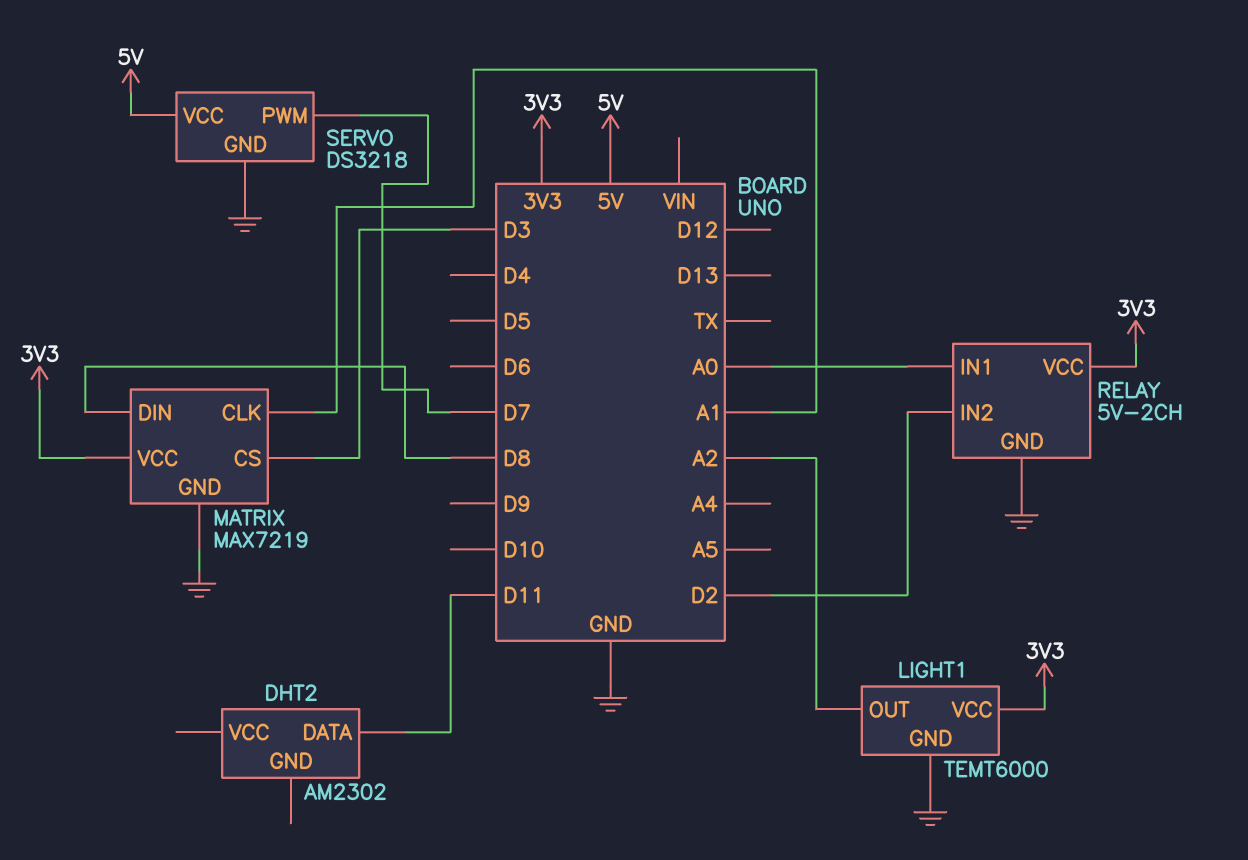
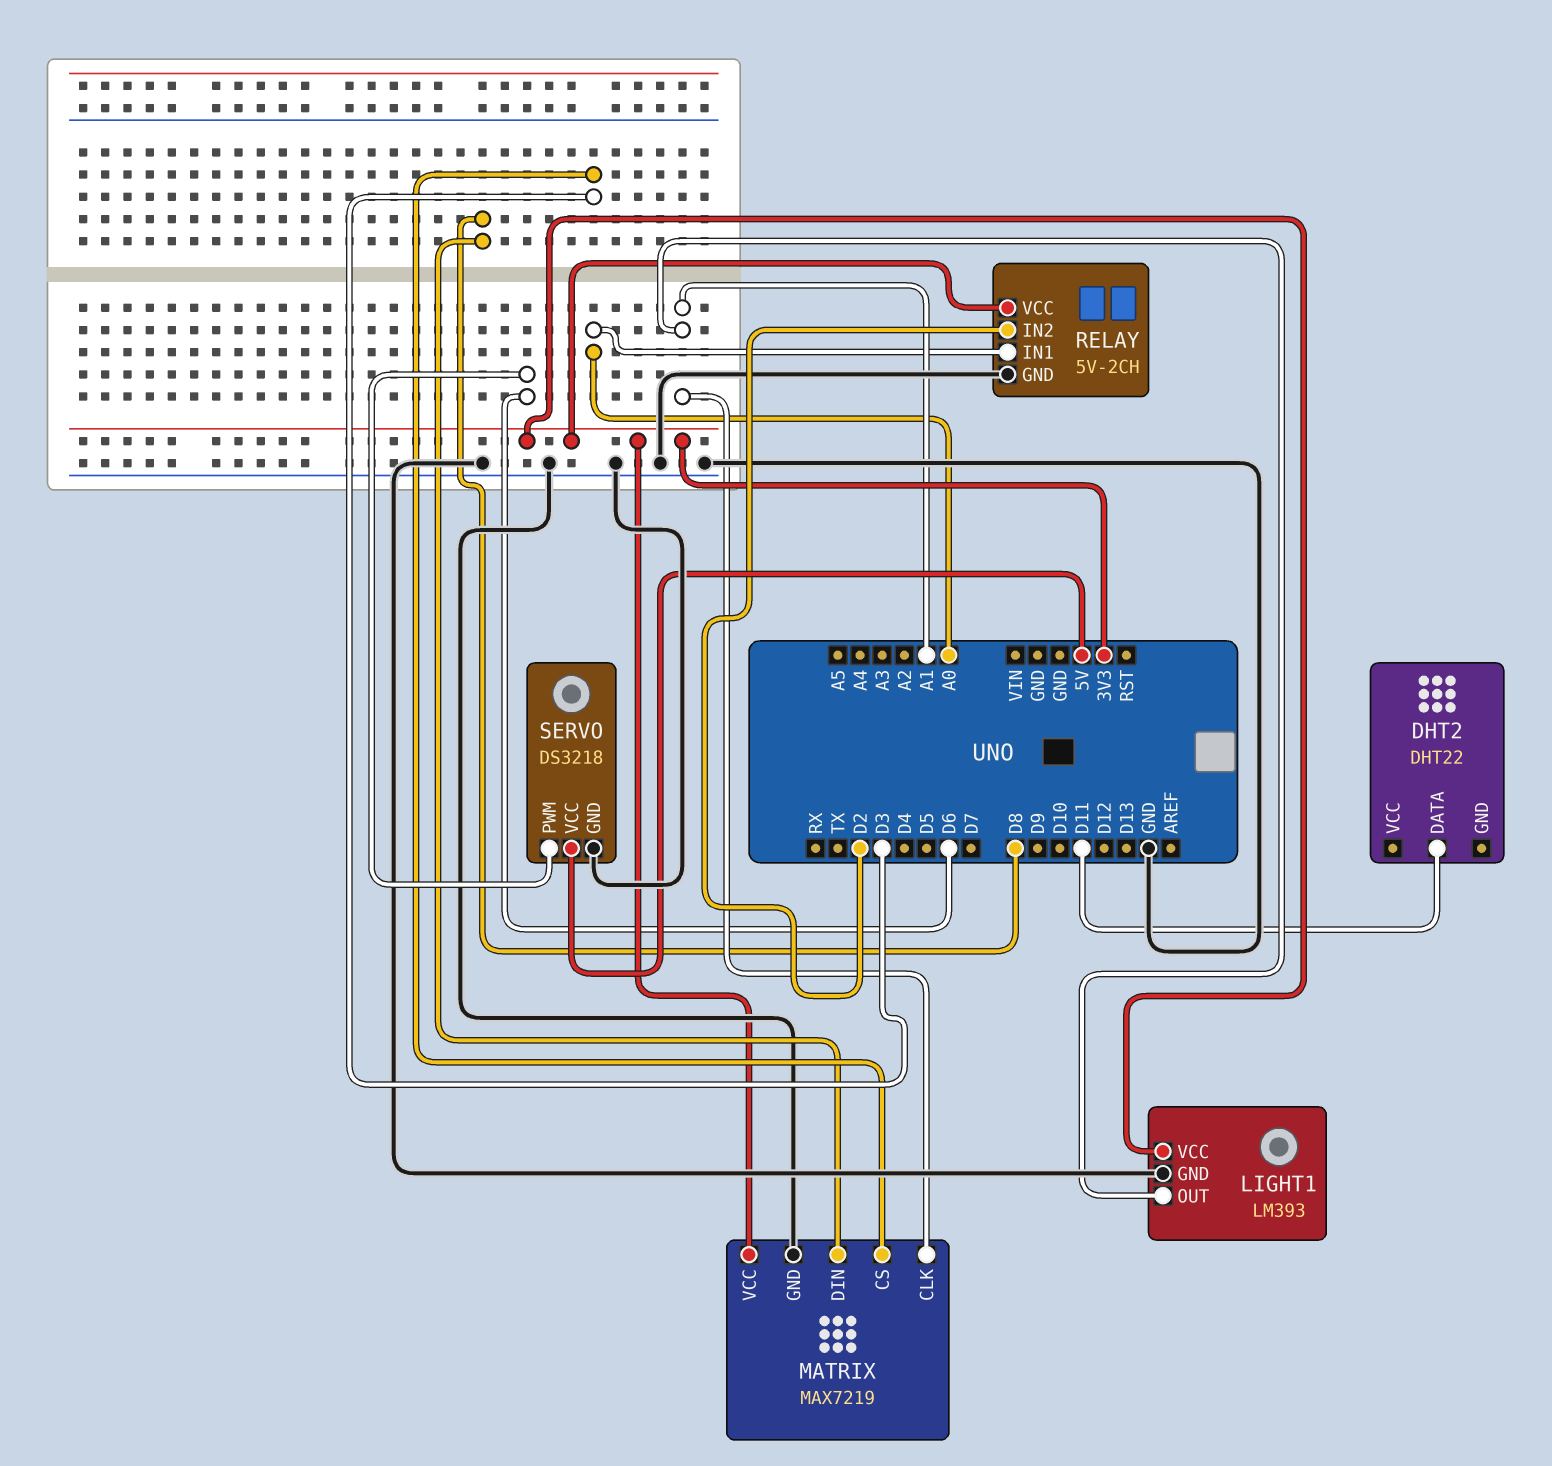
DHT2: AM2302 -> DHT22
LIGHT1: TEMT6000 -> LM393
LIGHT1 pin OUT: A2 -> A1
SERVO pin PWM: D7 -> D6

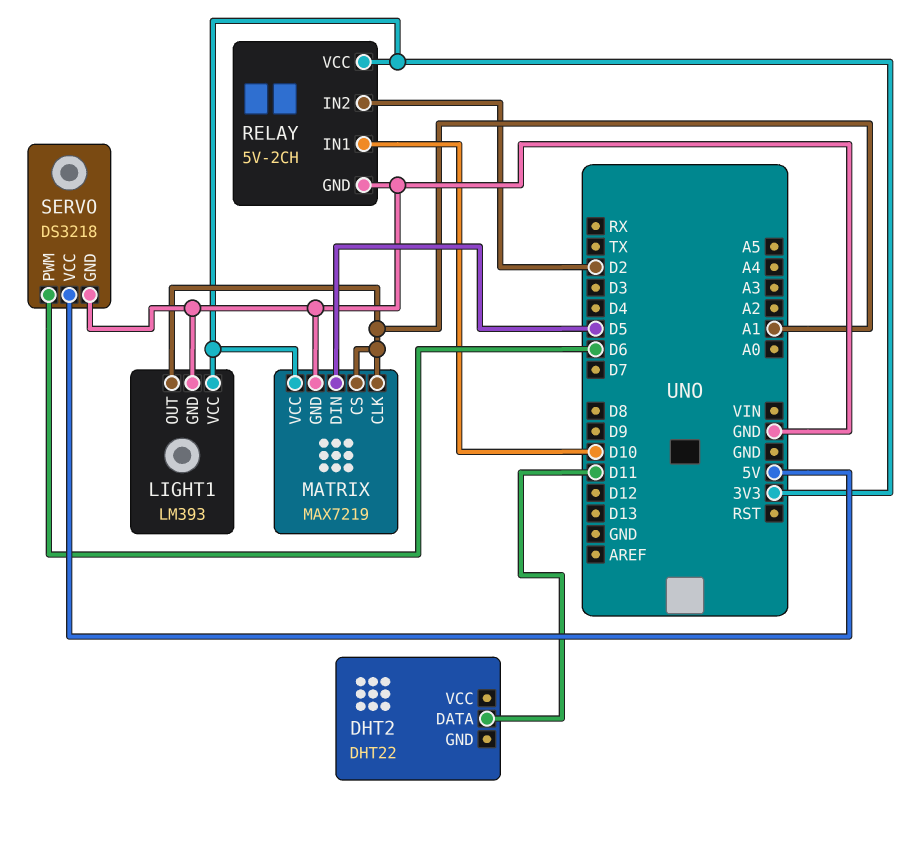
MATRIX pin CS: D3 -> A1
MATRIX pin DIN: D8 -> D5
RELAY pin IN1: A0 -> D10

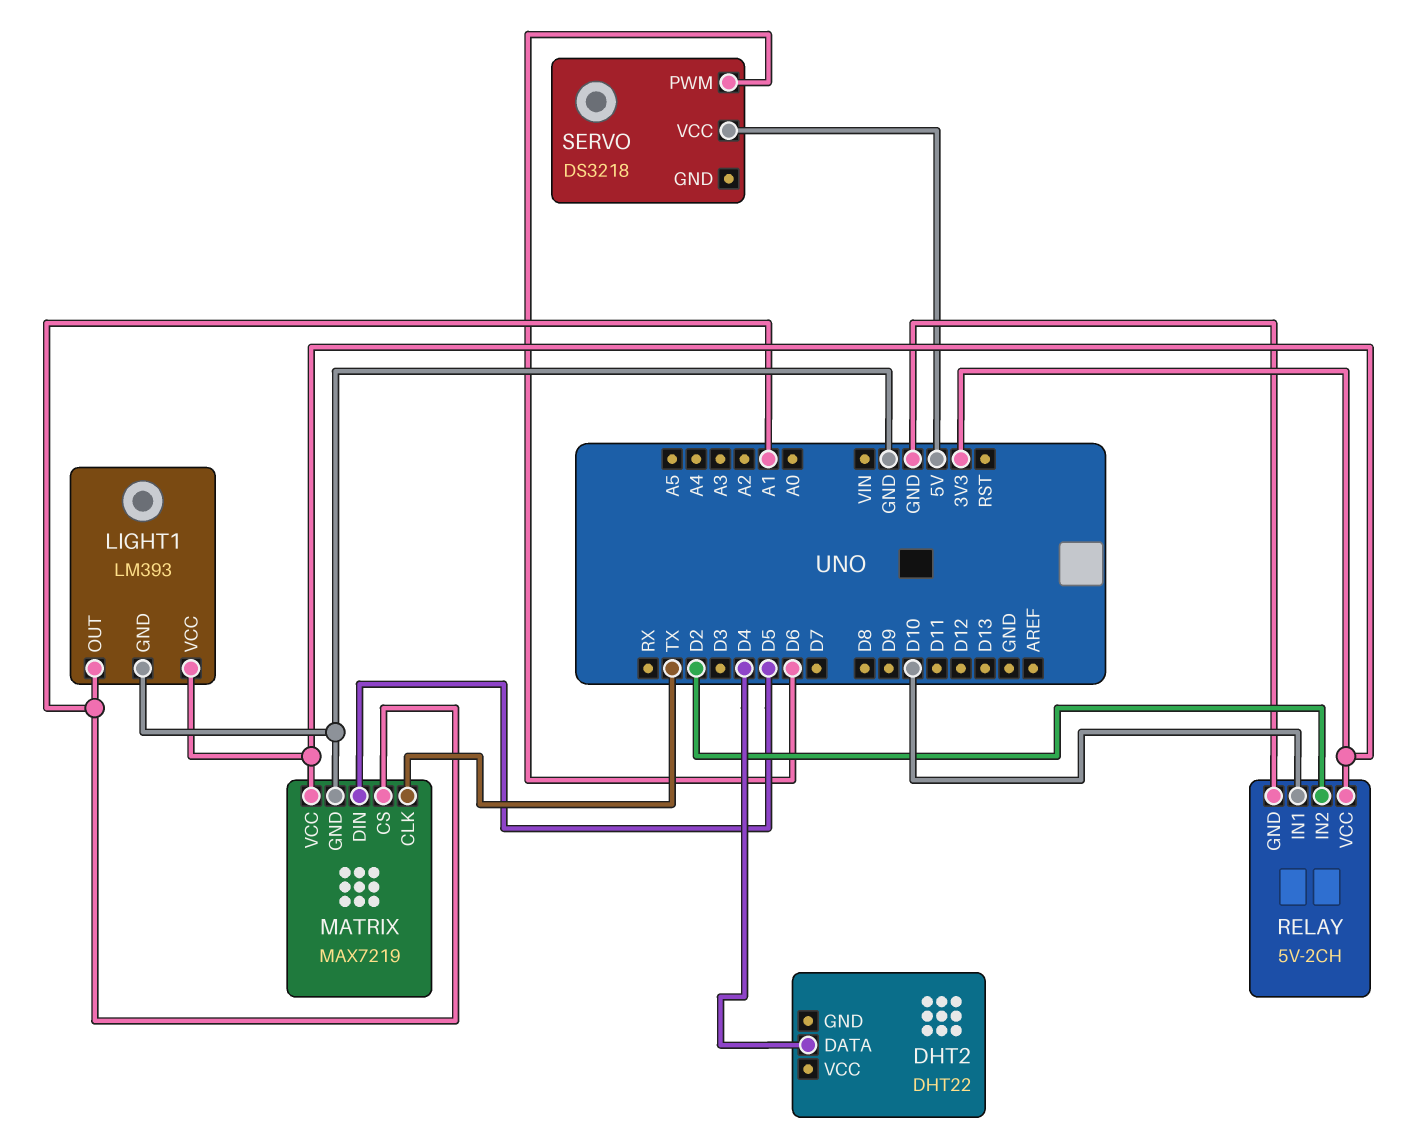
DHT2 pin DATA: D11 -> D4
MATRIX pin CLK: A1 -> TX
SERVO pin GND: GND -> none

